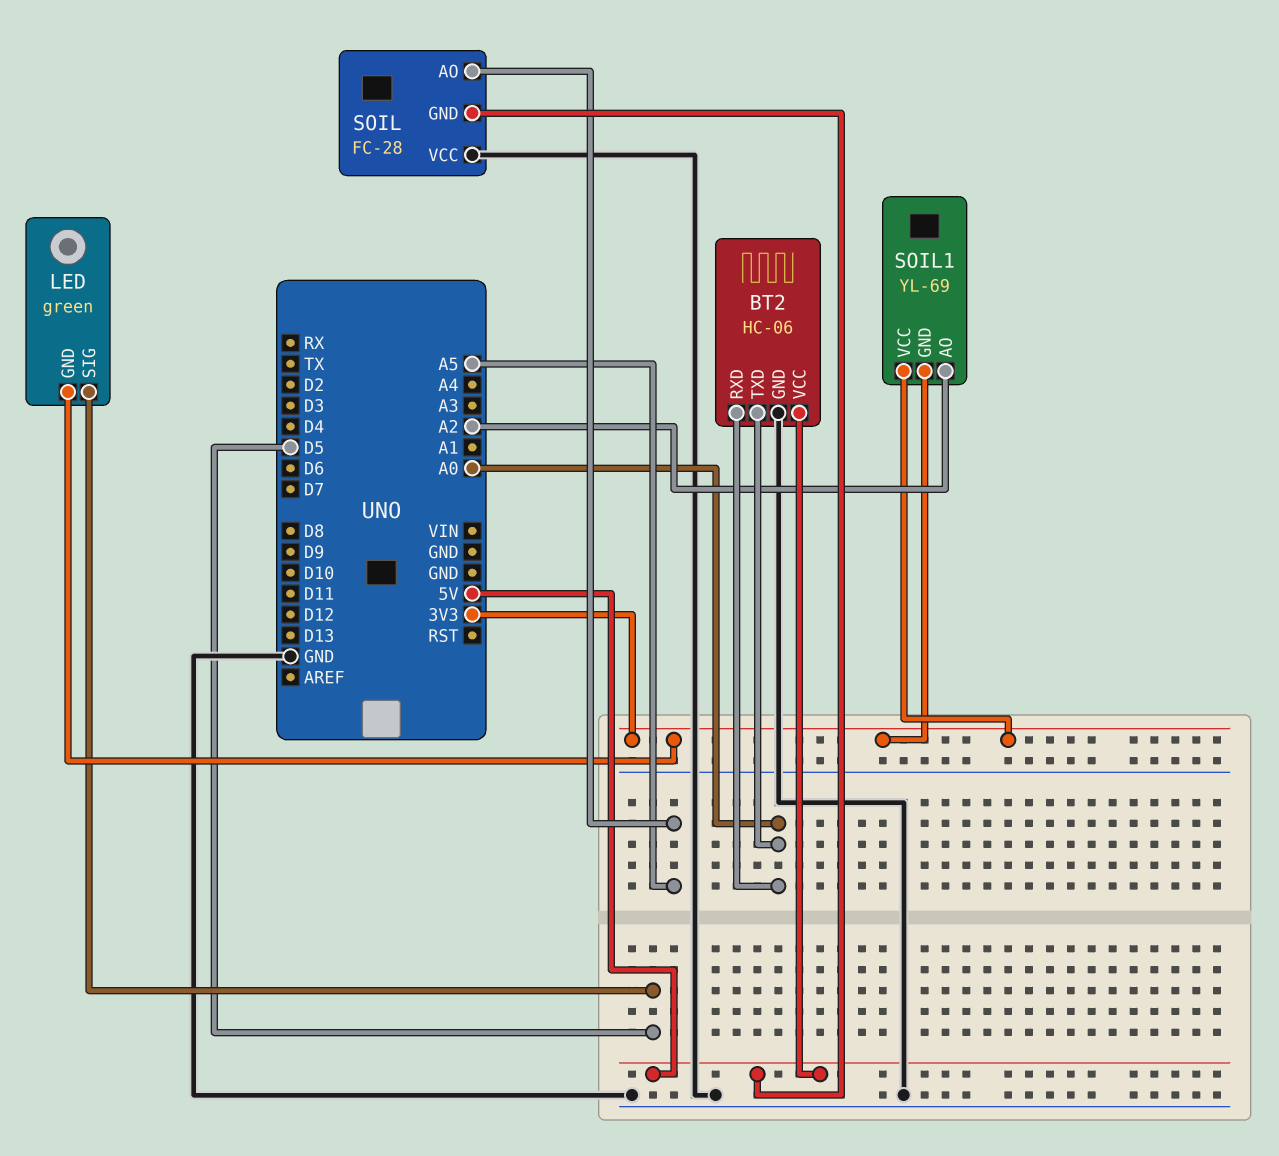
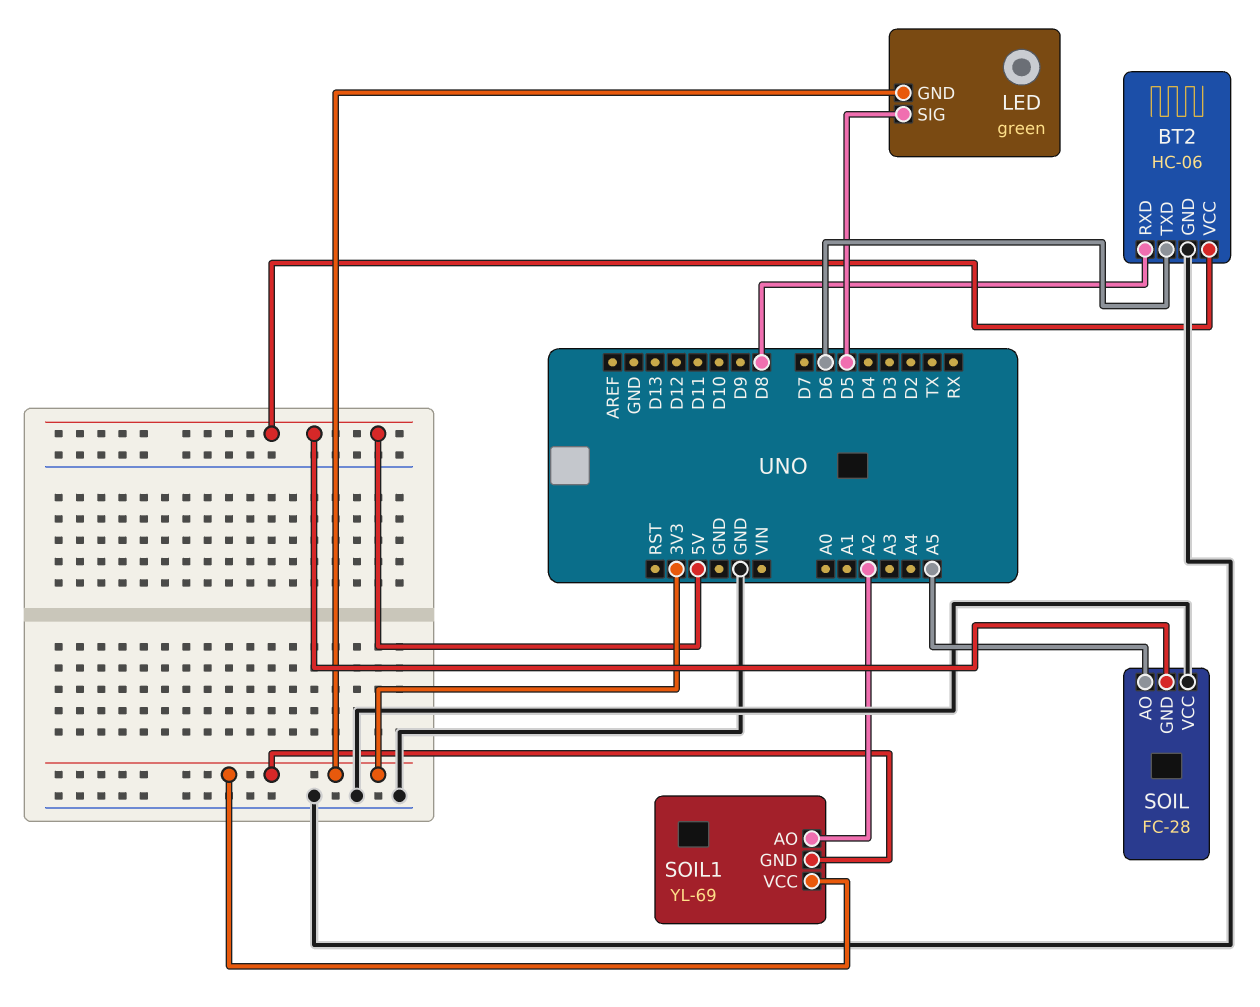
BT2 pin RXD: A0 -> D8
BT2 pin TXD: A0 -> D6

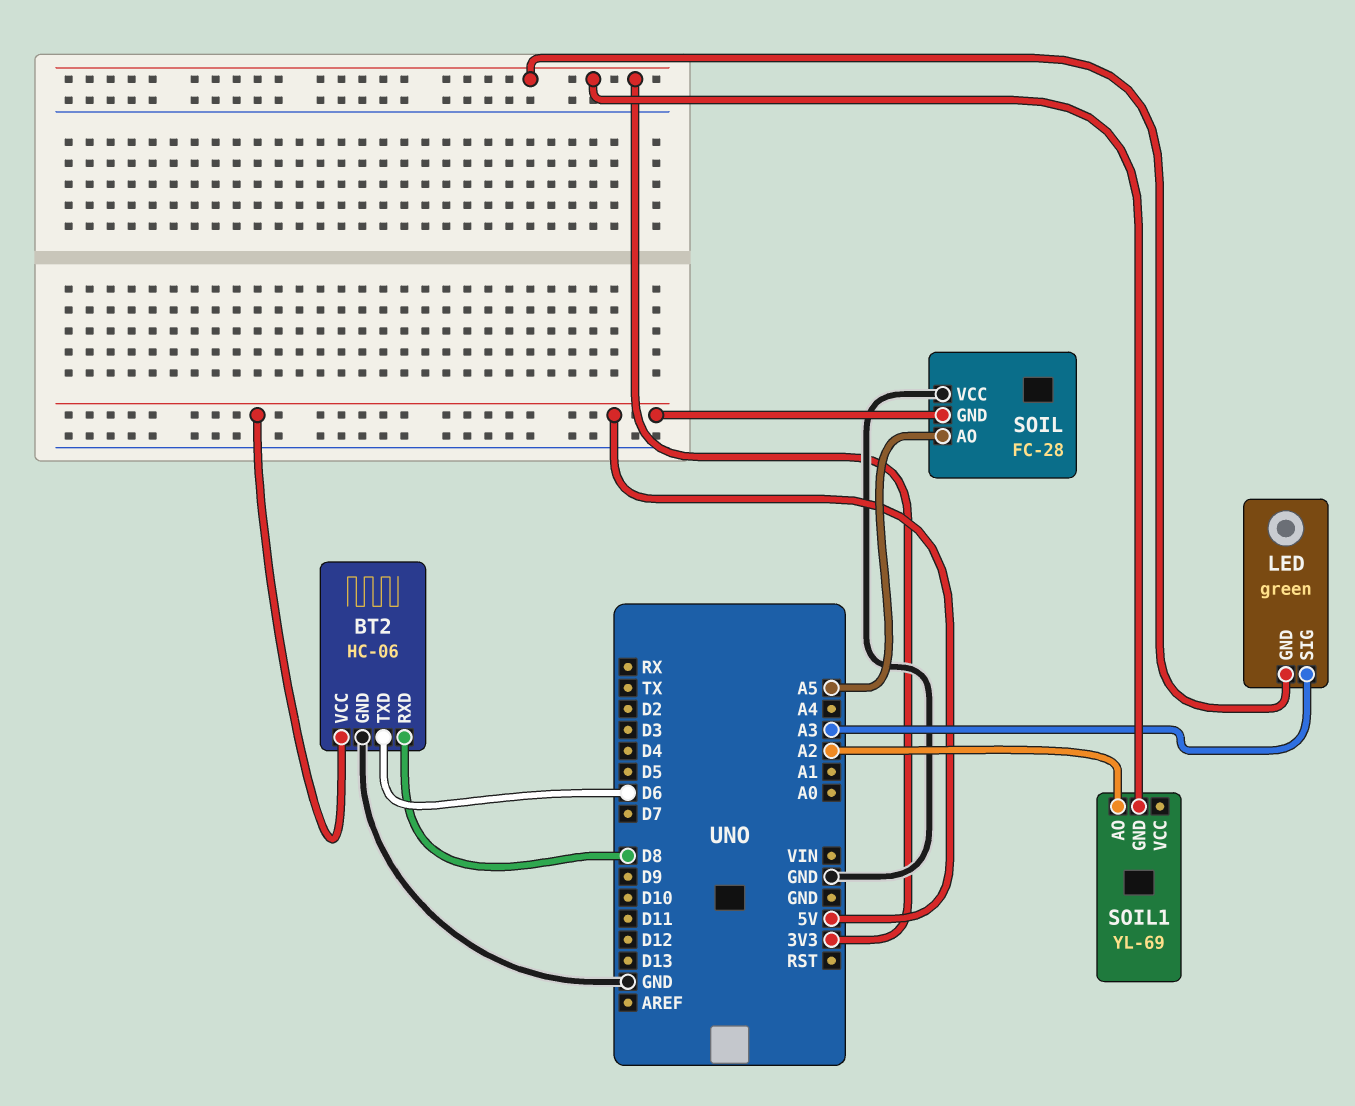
LED pin SIG: D5 -> A3
SOIL1 pin VCC: 3V3 -> none

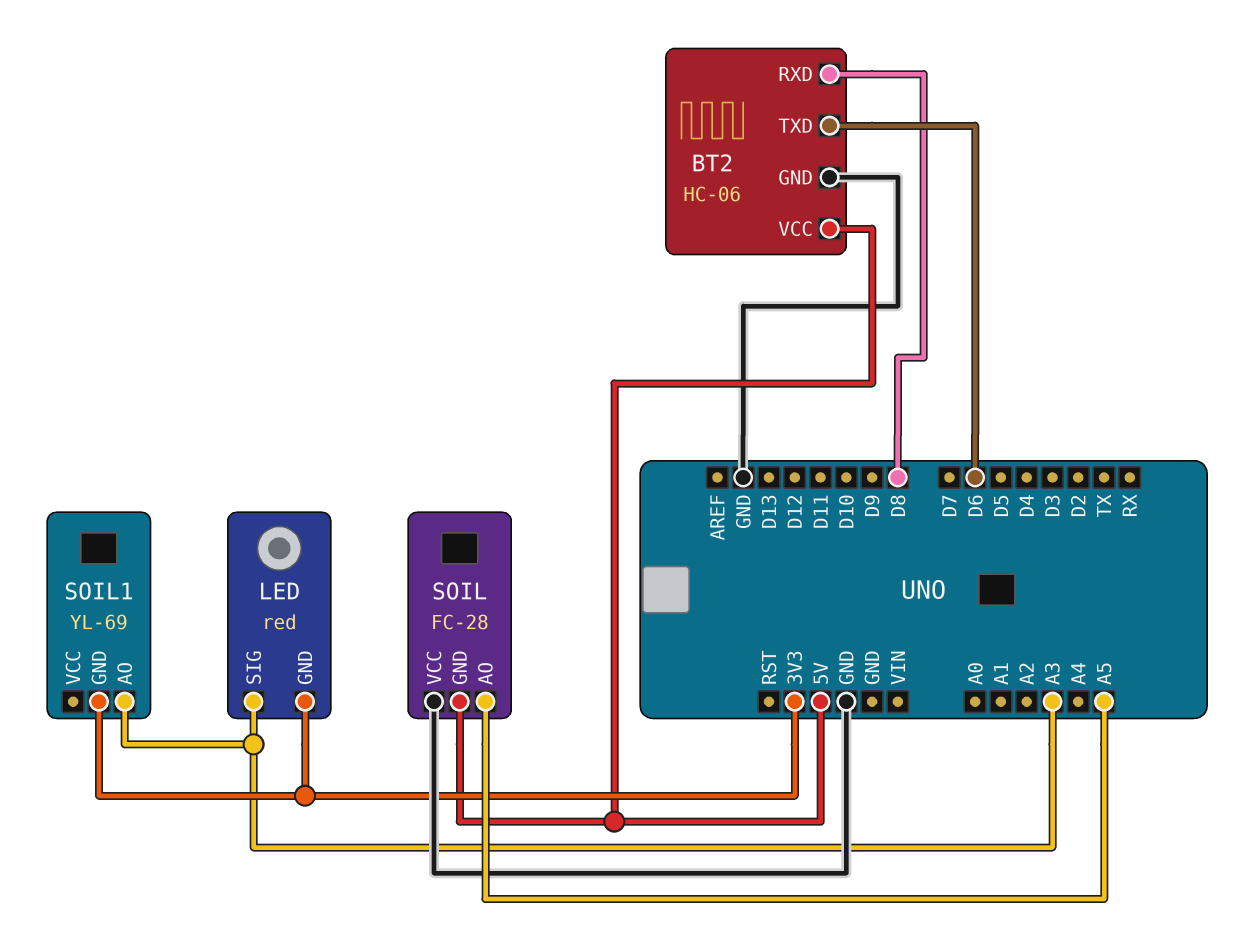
LED: green -> red
SOIL1 pin AO: A2 -> A3

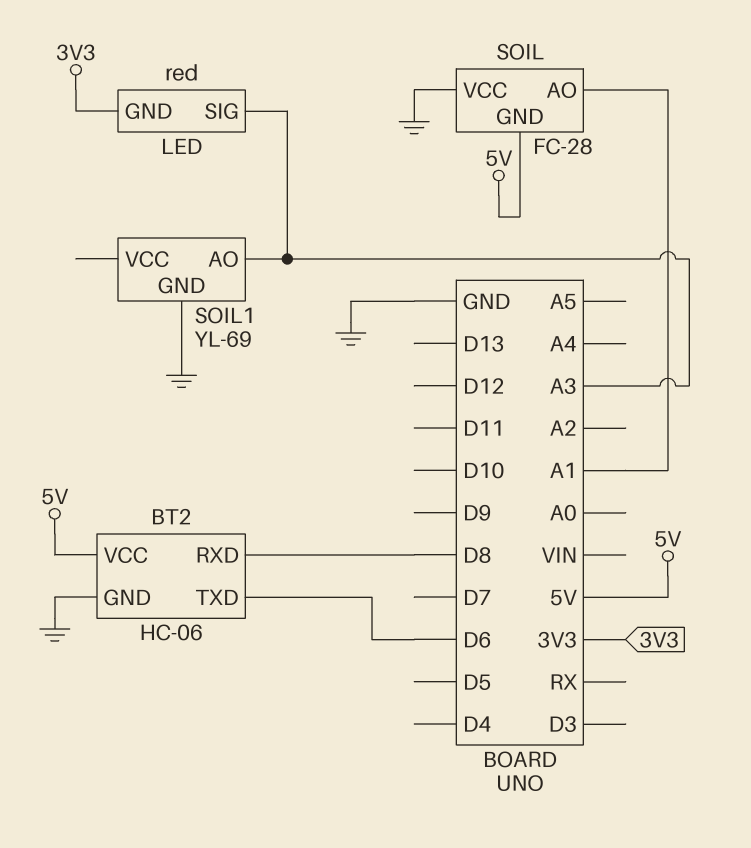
SOIL pin AO: A5 -> A1
SOIL1 pin GND: 3V3 -> GND

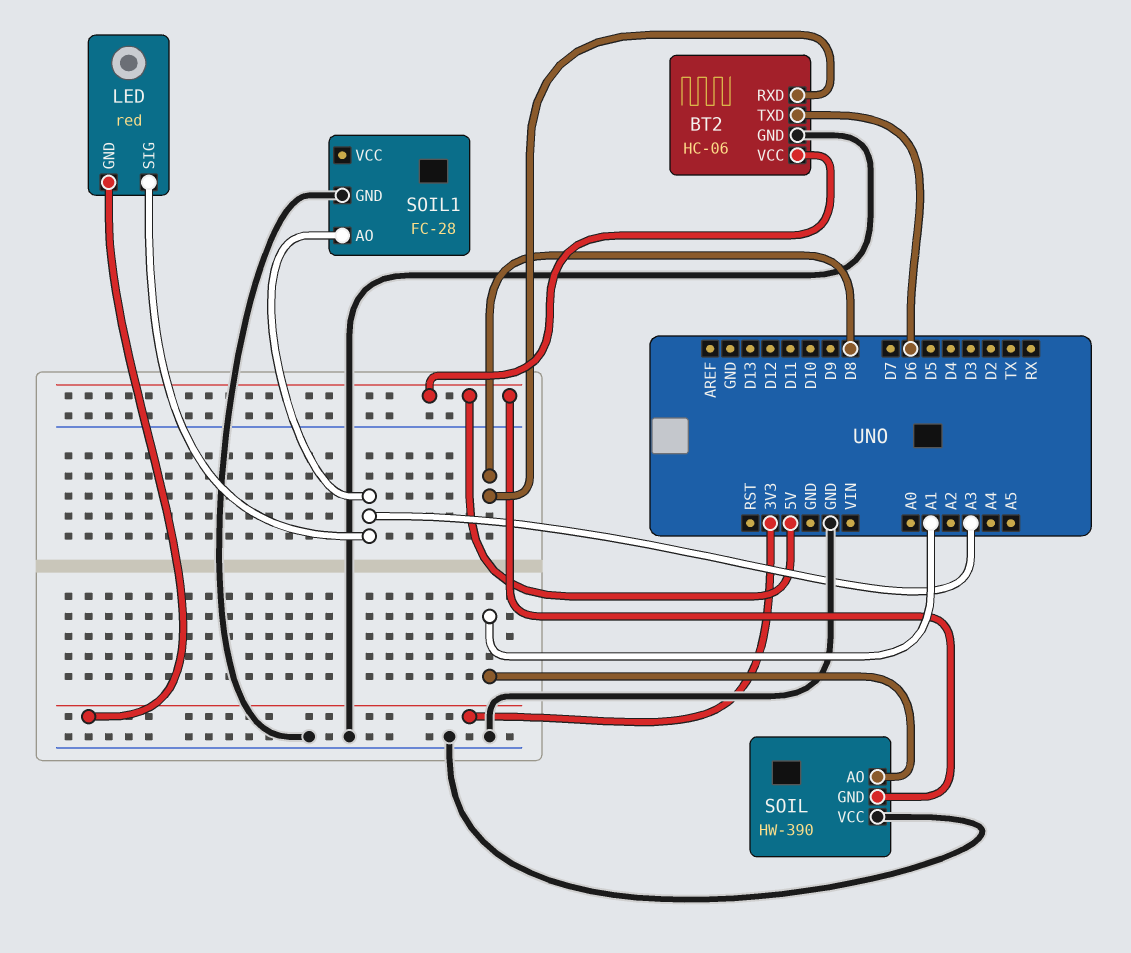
SOIL: FC-28 -> HW-390
SOIL1: YL-69 -> FC-28

